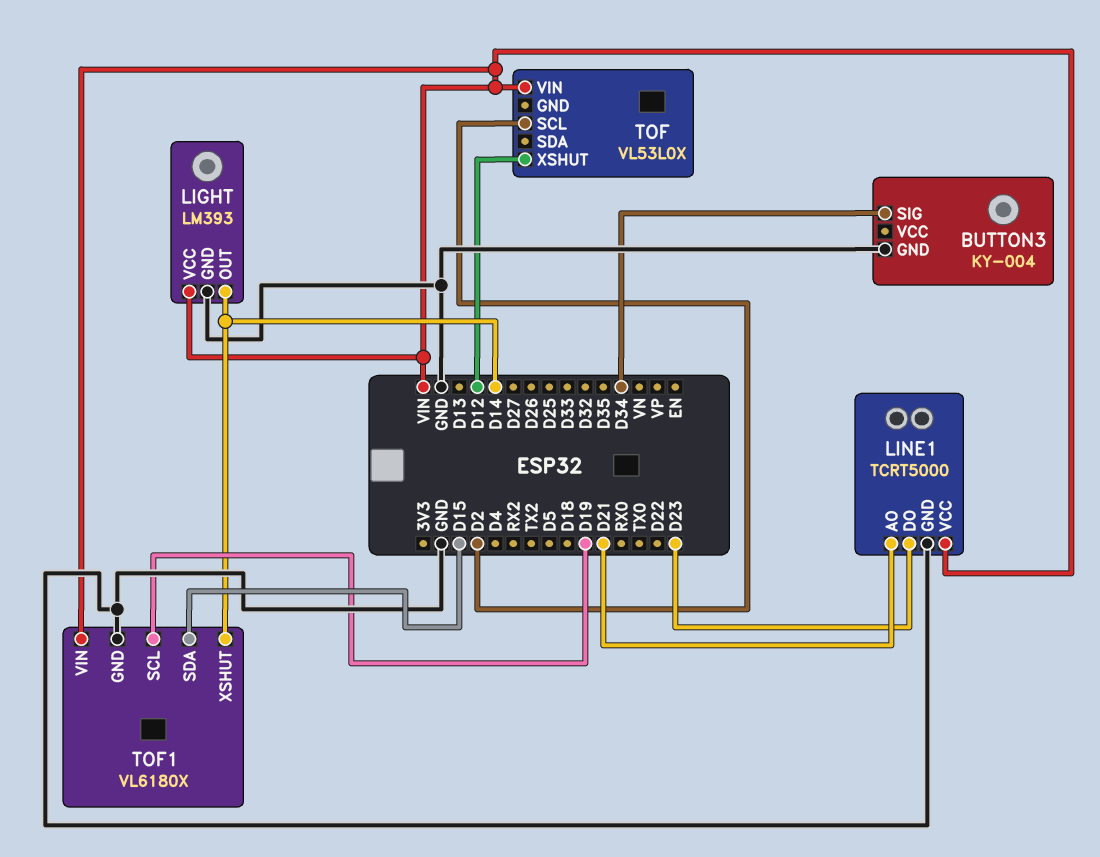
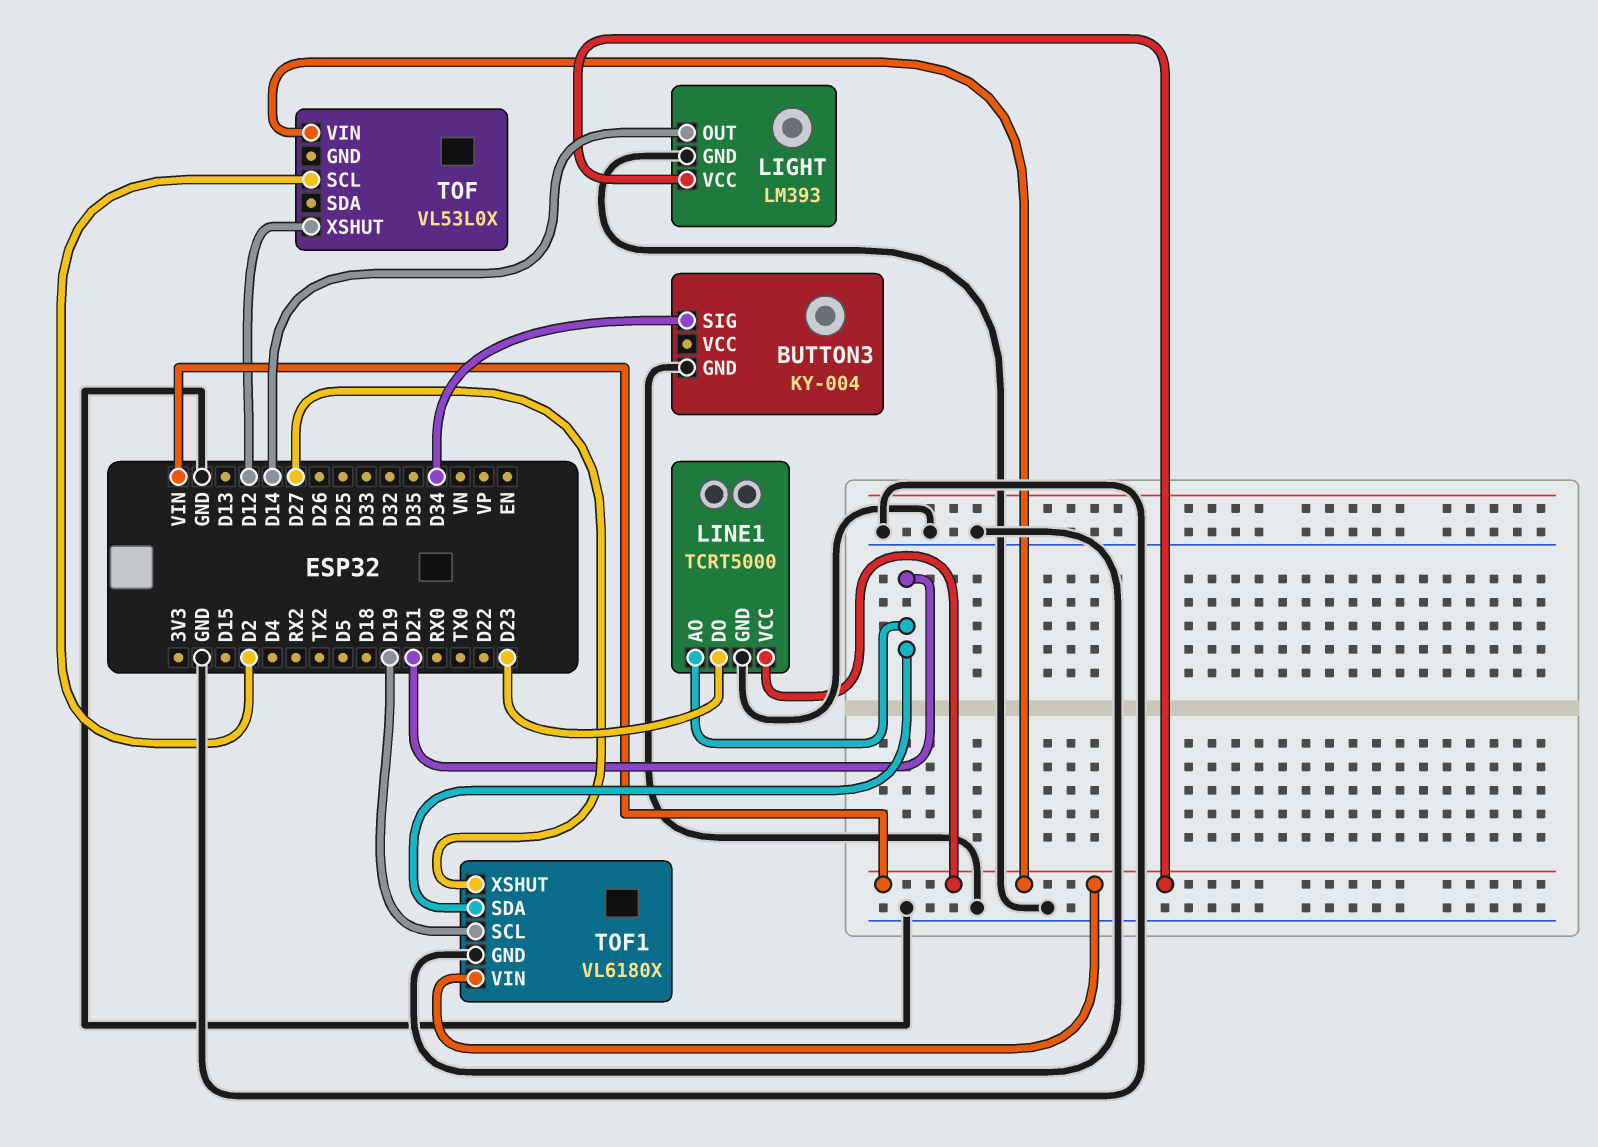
TOF1 pin SDA: D15 -> D21
TOF1 pin XSHUT: D14 -> D27

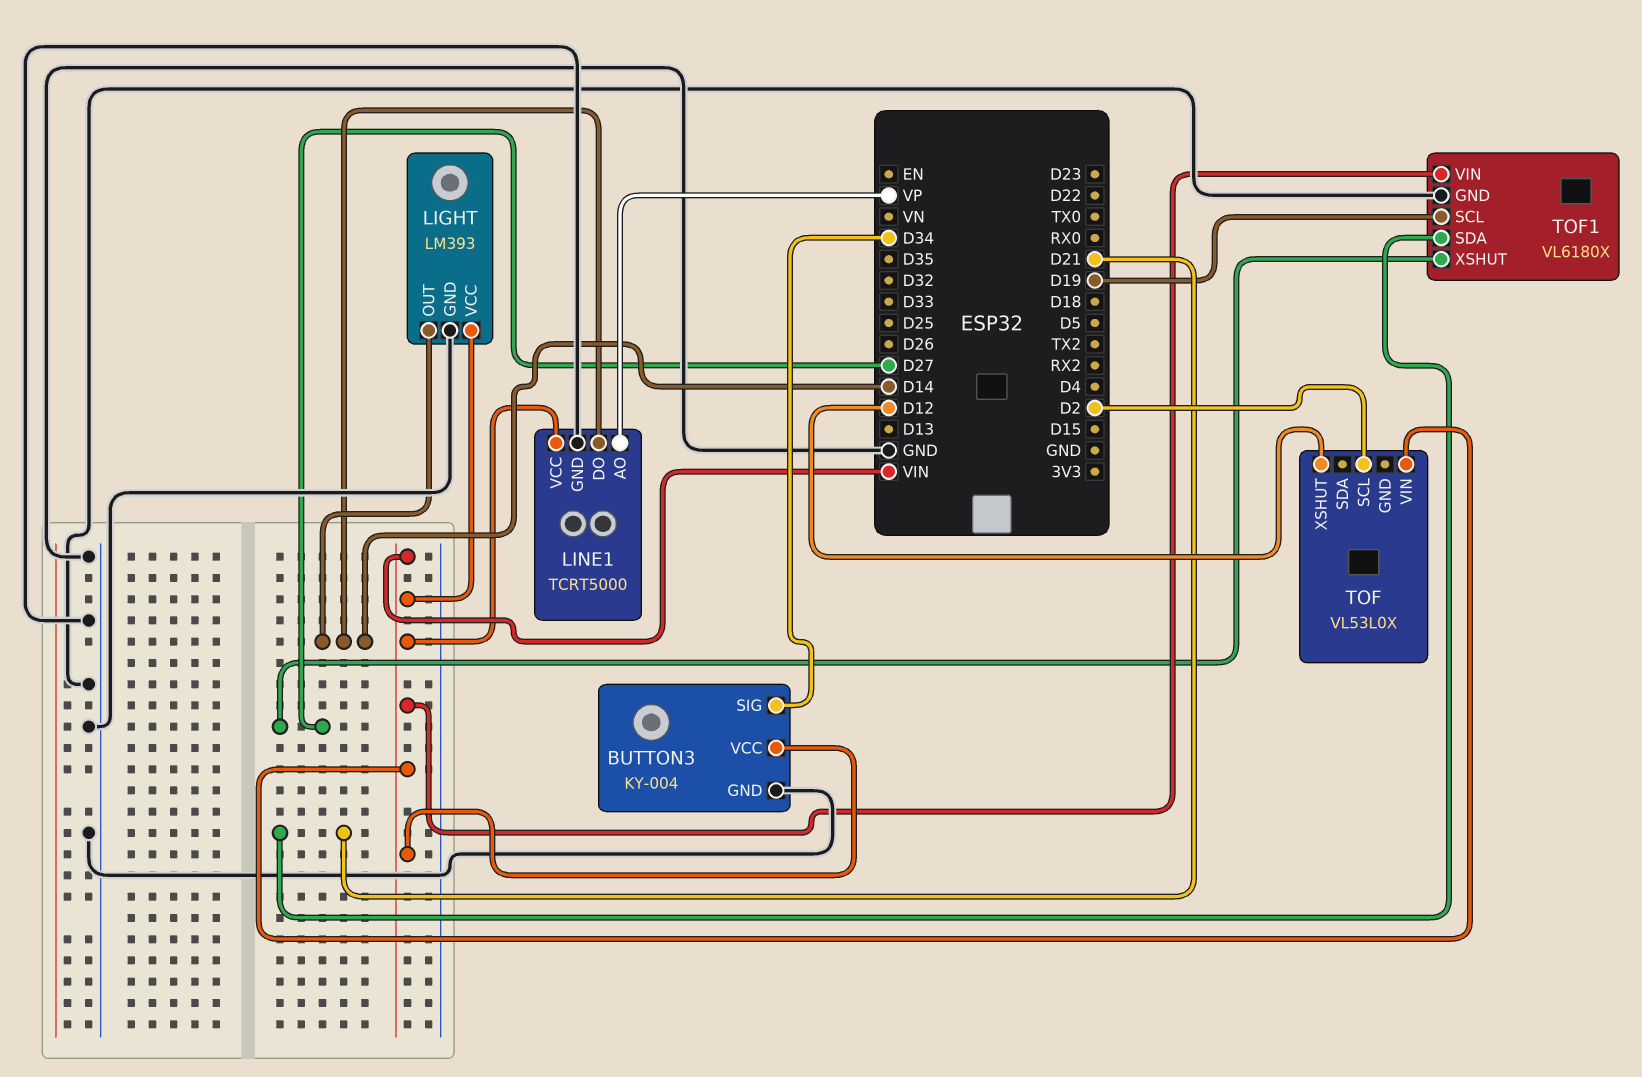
BUTTON3 pin VCC: none -> VIN
LINE1 pin AO: D21 -> VP
LINE1 pin DO: D23 -> D14

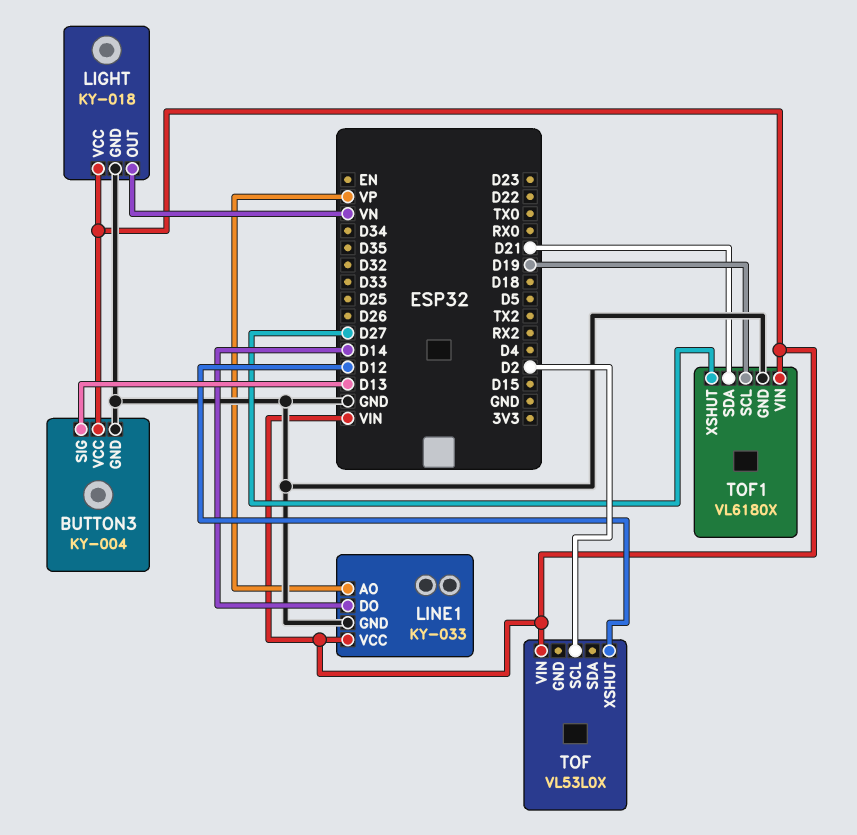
BUTTON3 pin SIG: D34 -> D13
LIGHT: LM393 -> KY-018
LIGHT pin OUT: D14 -> VN
LINE1: TCRT5000 -> KY-033

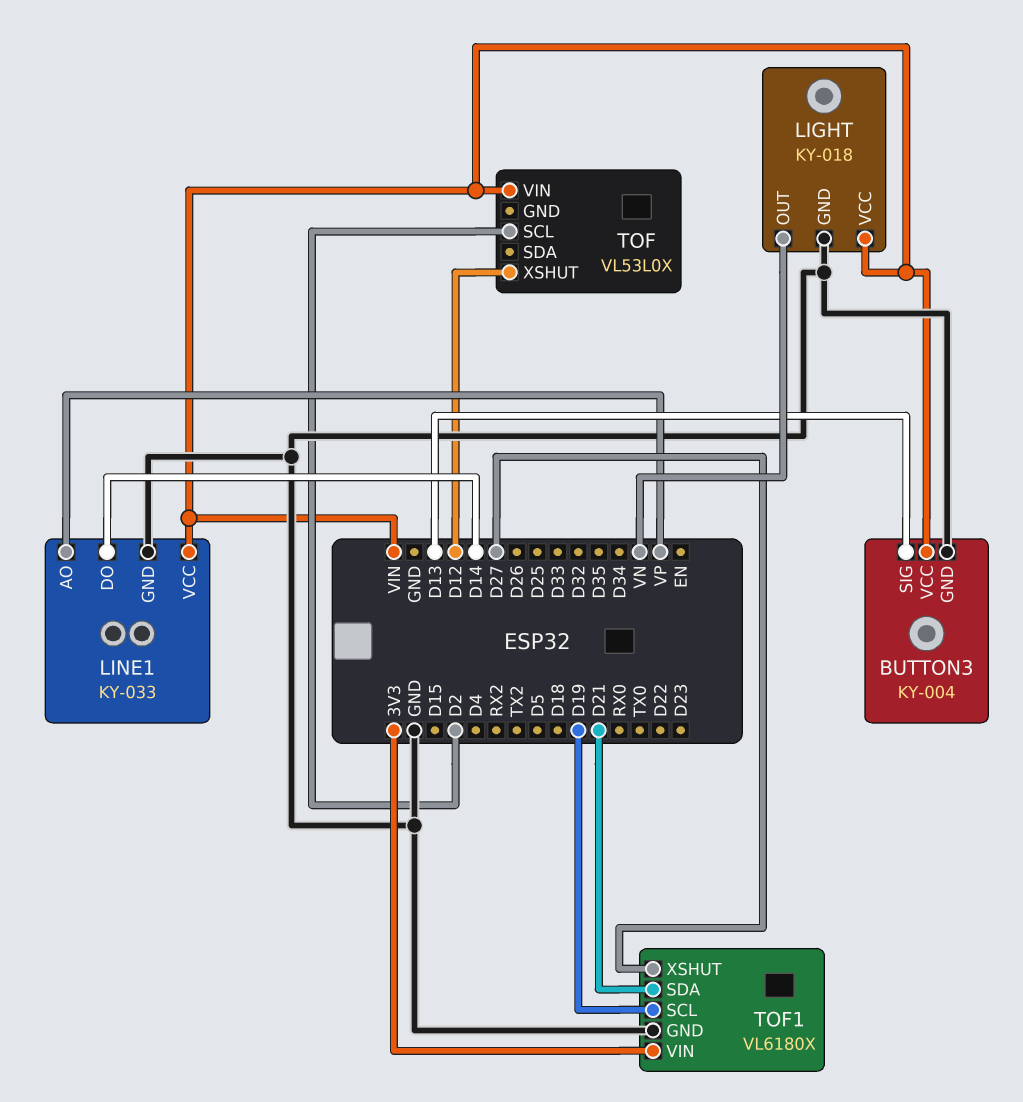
TOF1 pin VIN: VIN -> 3V3

